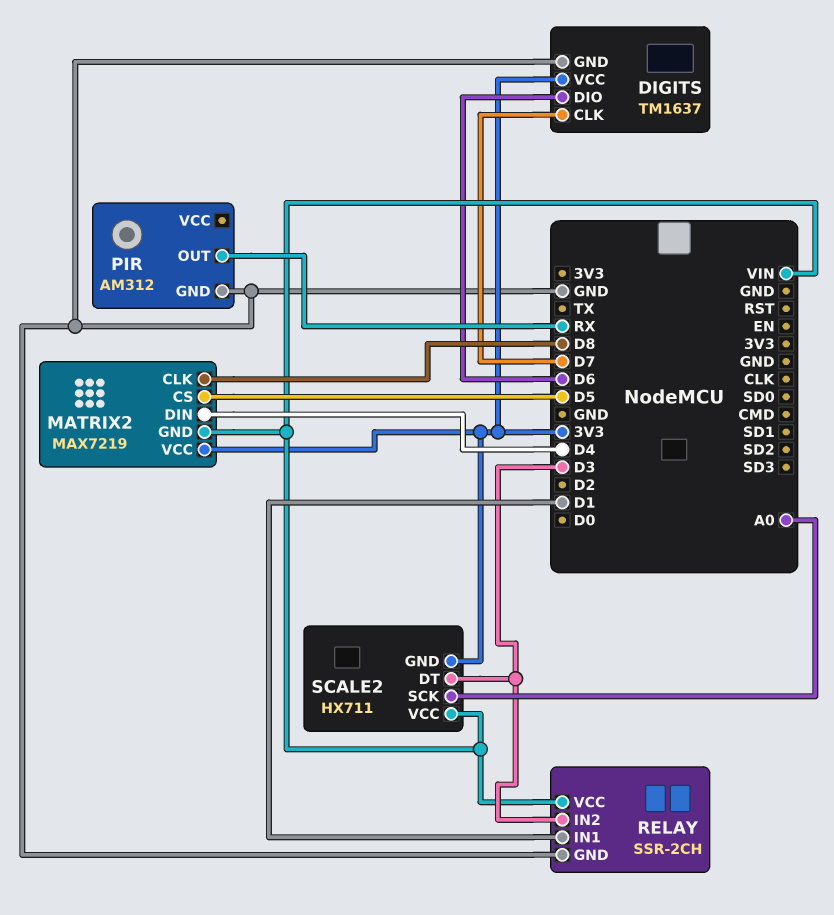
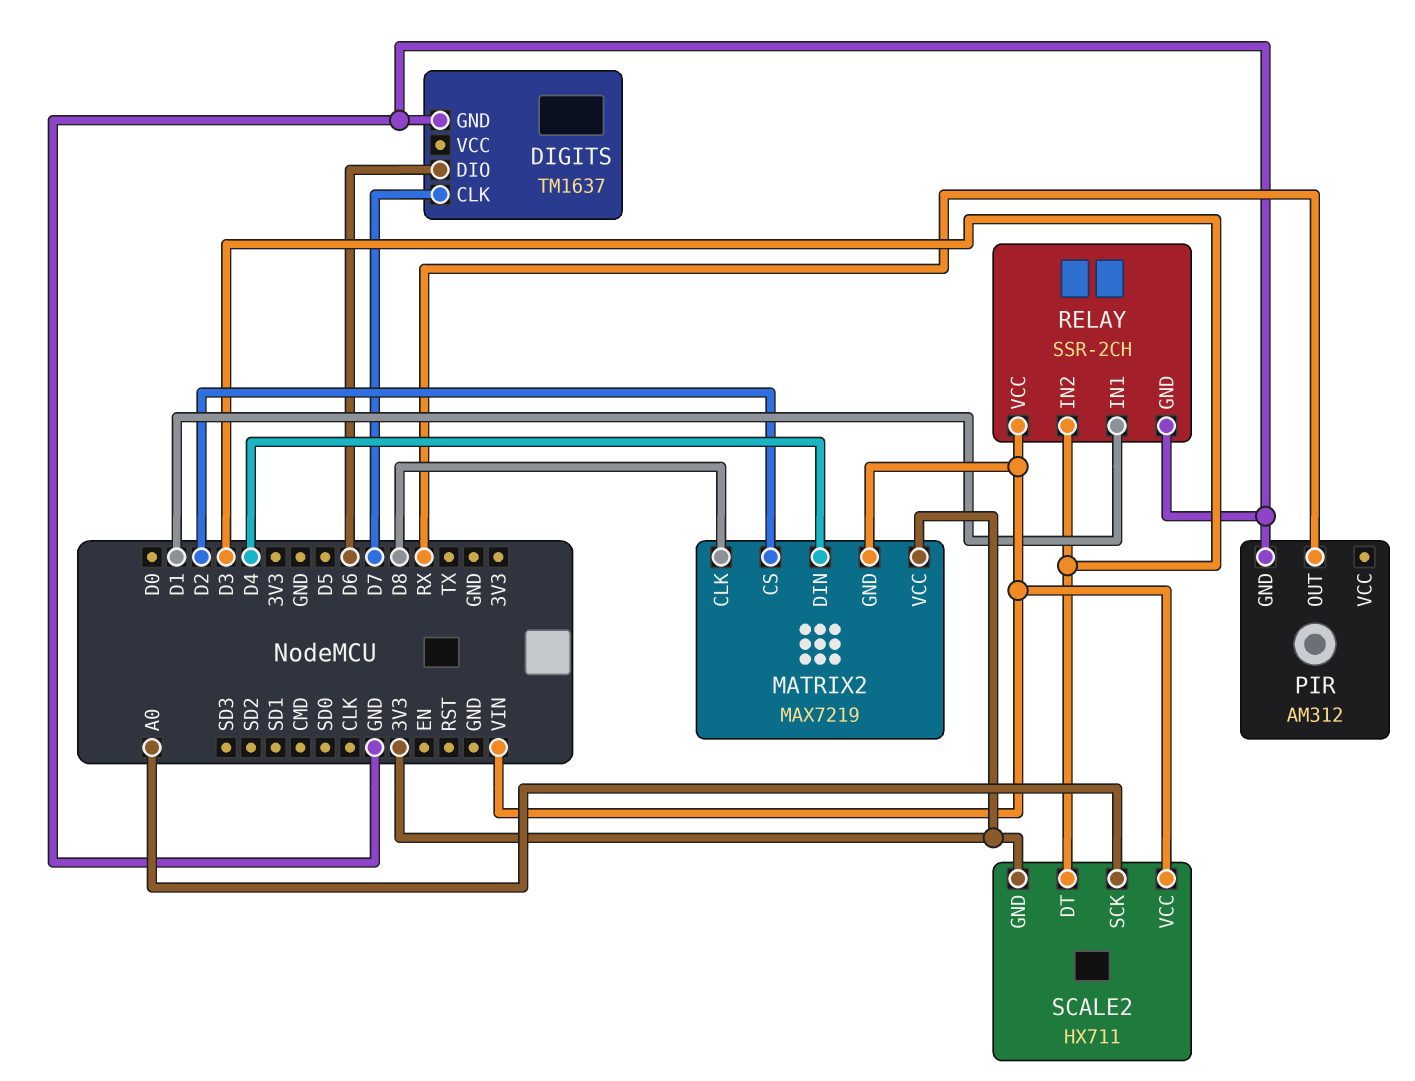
DIGITS pin VCC: 3V3 -> none
MATRIX2 pin CS: D5 -> D2

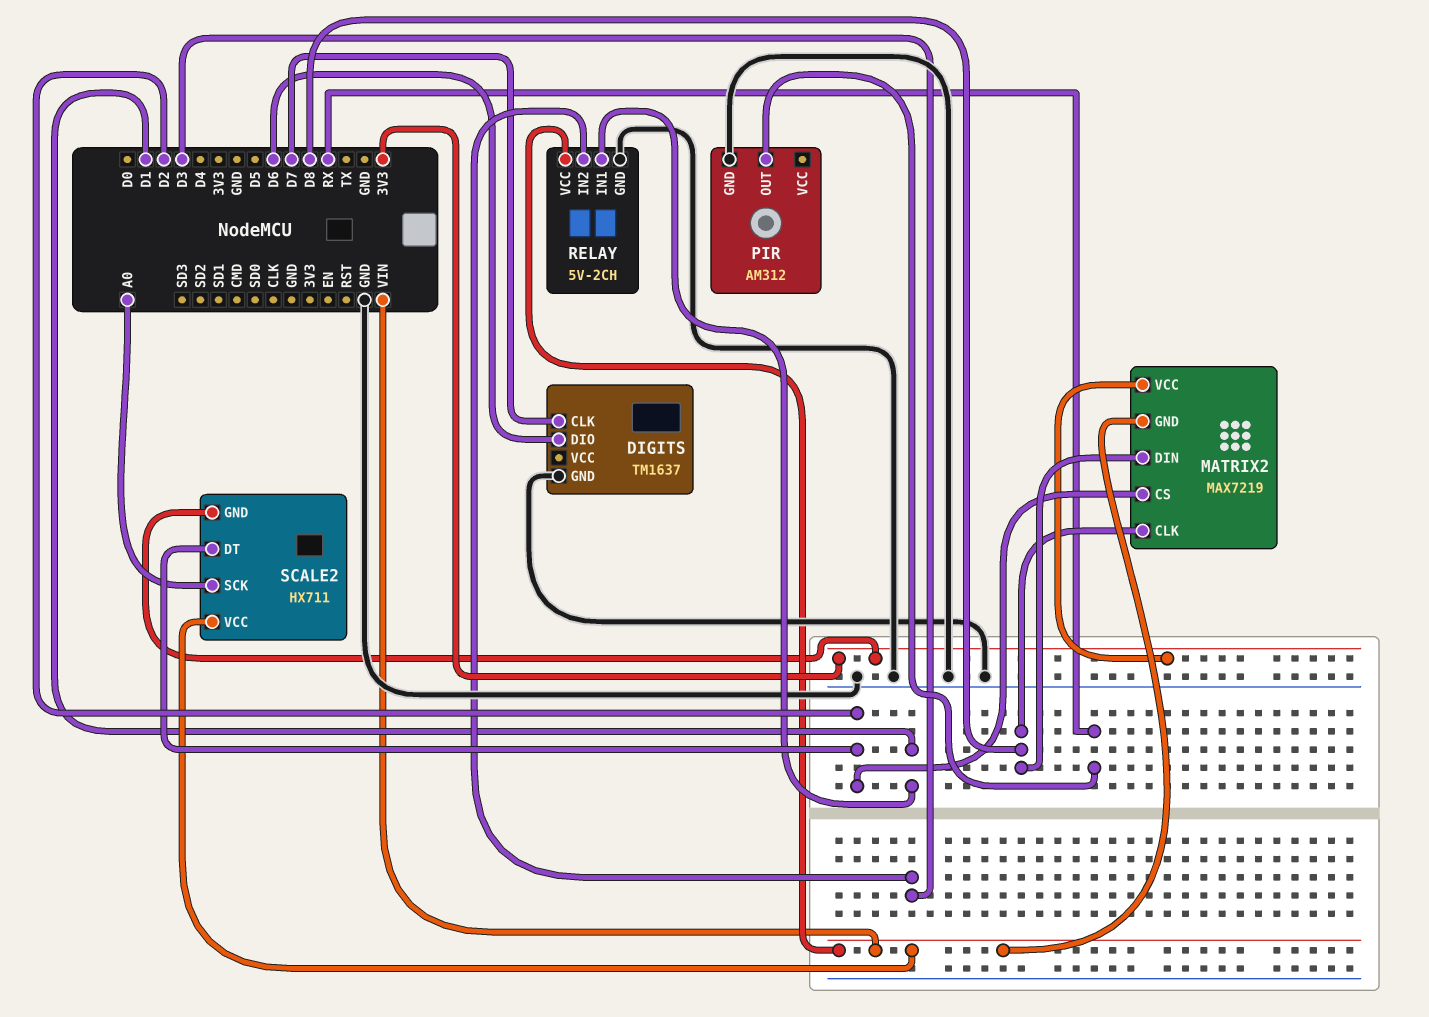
MATRIX2 pin DIN: D4 -> D8
RELAY: SSR-2CH -> 5V-2CH
SCALE2 pin DT: D3 -> D2

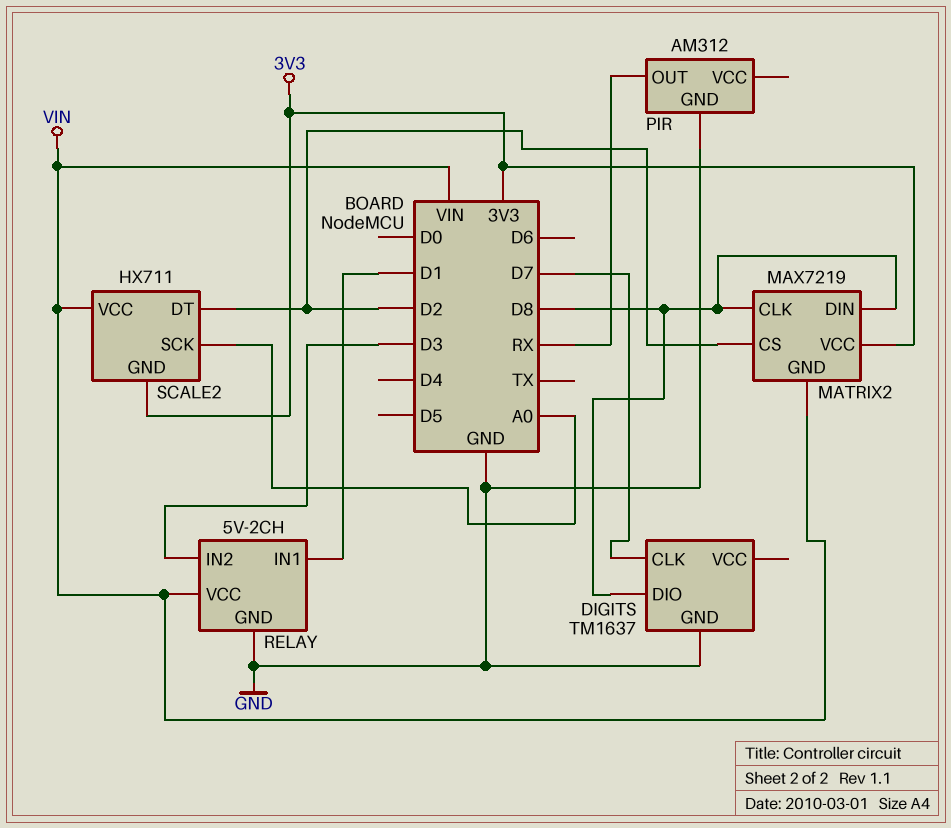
DIGITS pin DIO: D6 -> D8

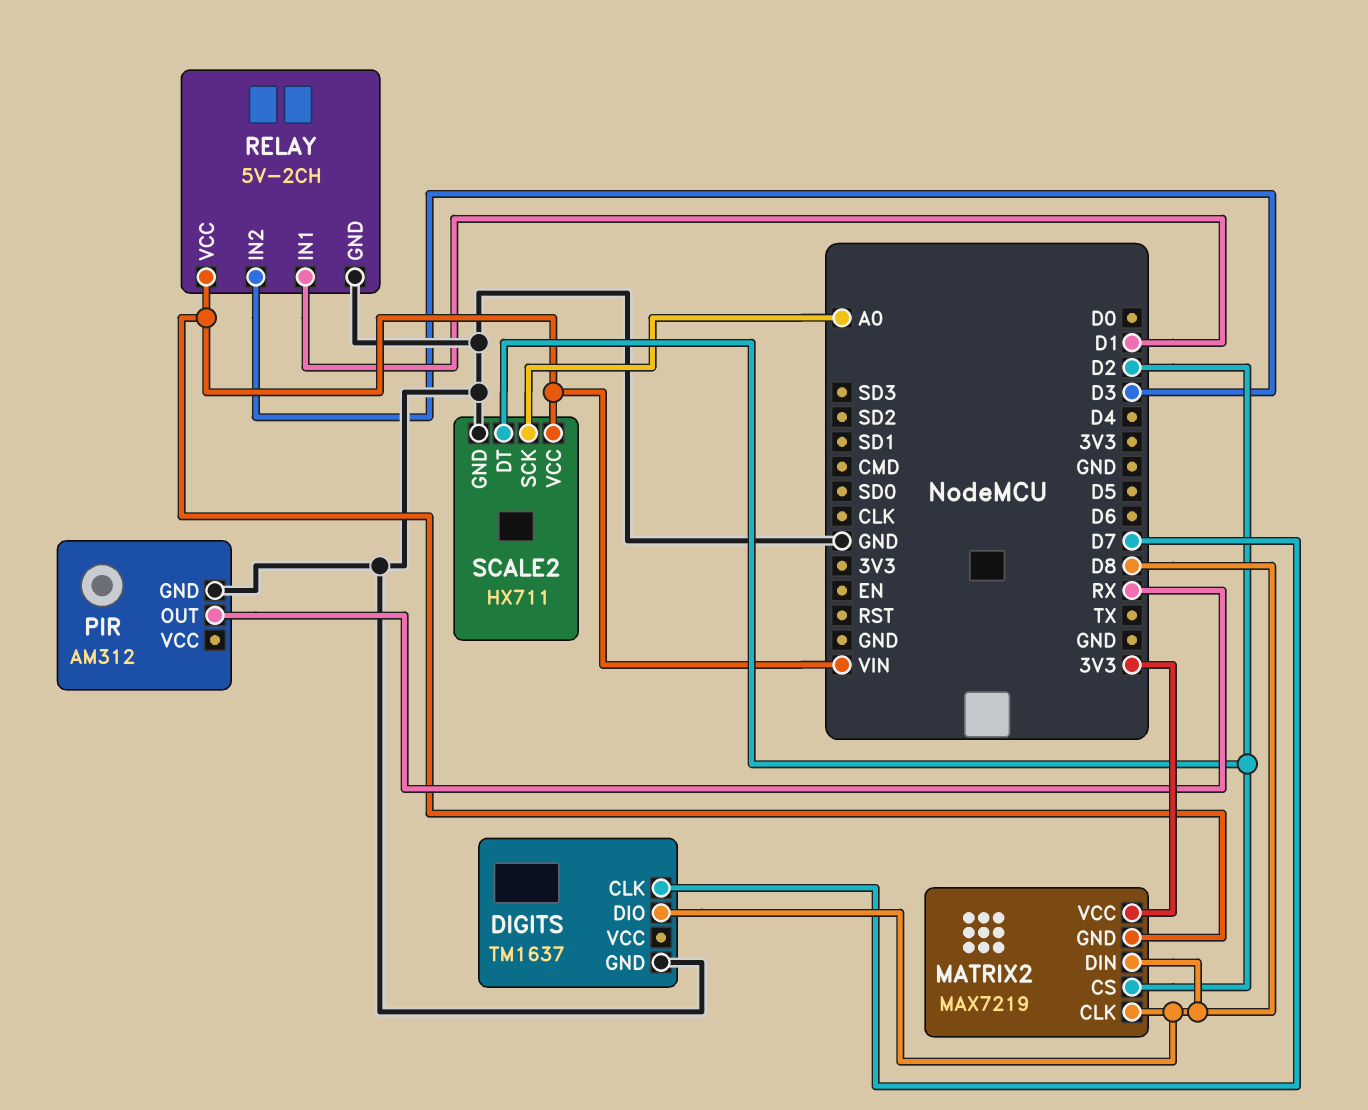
SCALE2 pin GND: 3V3 -> GND

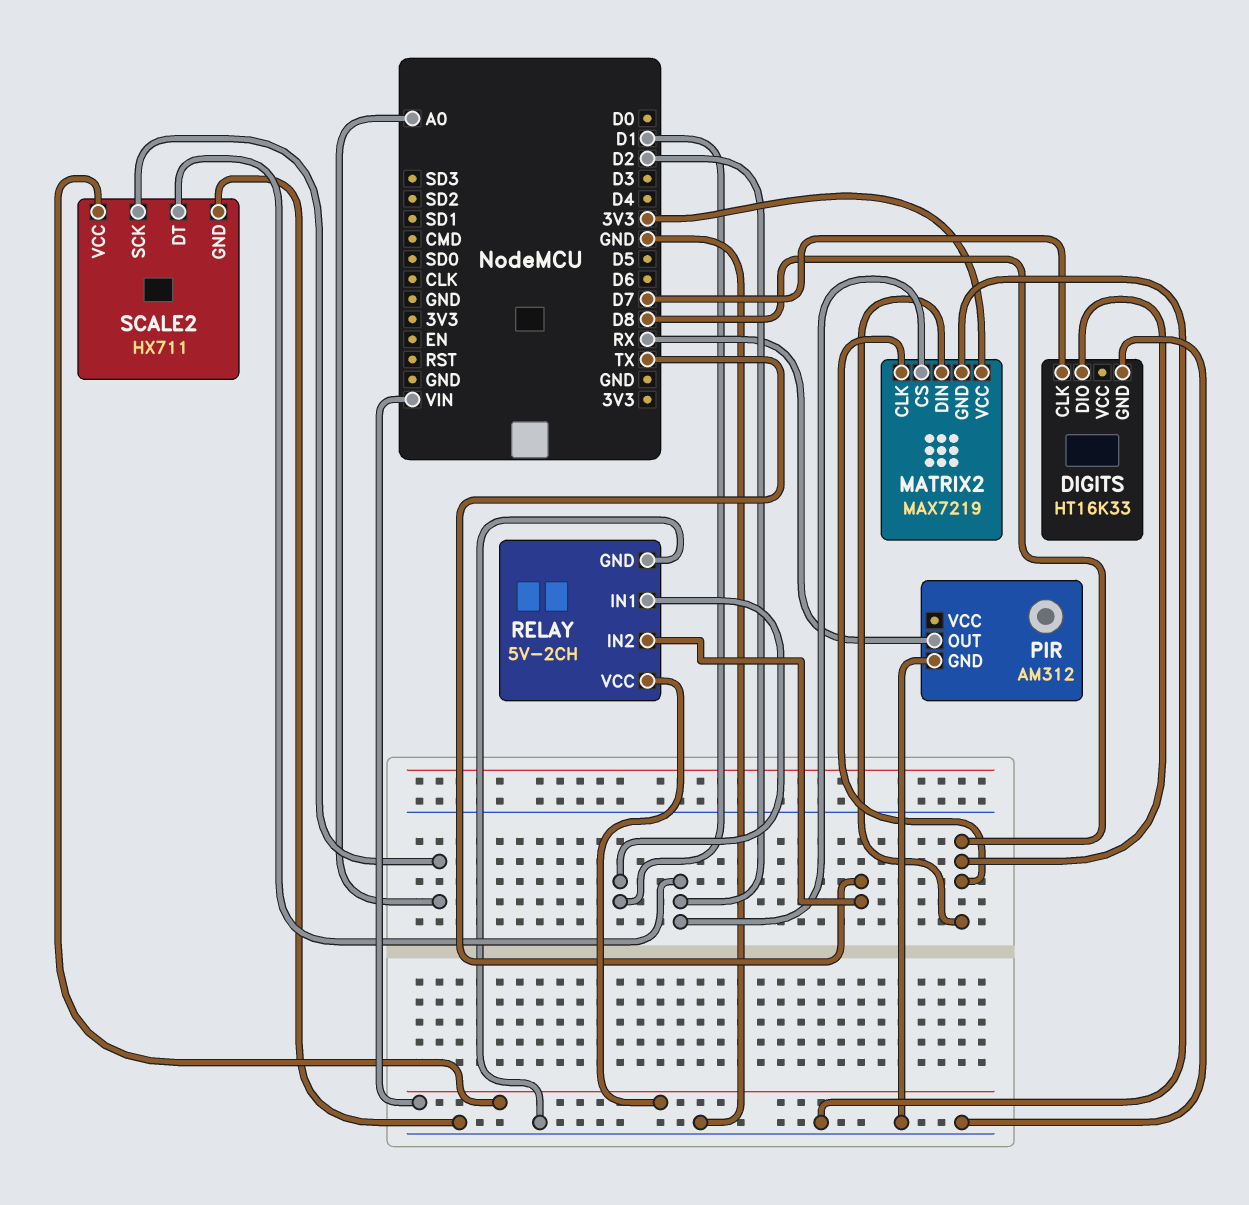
DIGITS: TM1637 -> HT16K33
MATRIX2 pin GND: VIN -> GND
RELAY pin IN2: D3 -> TX

